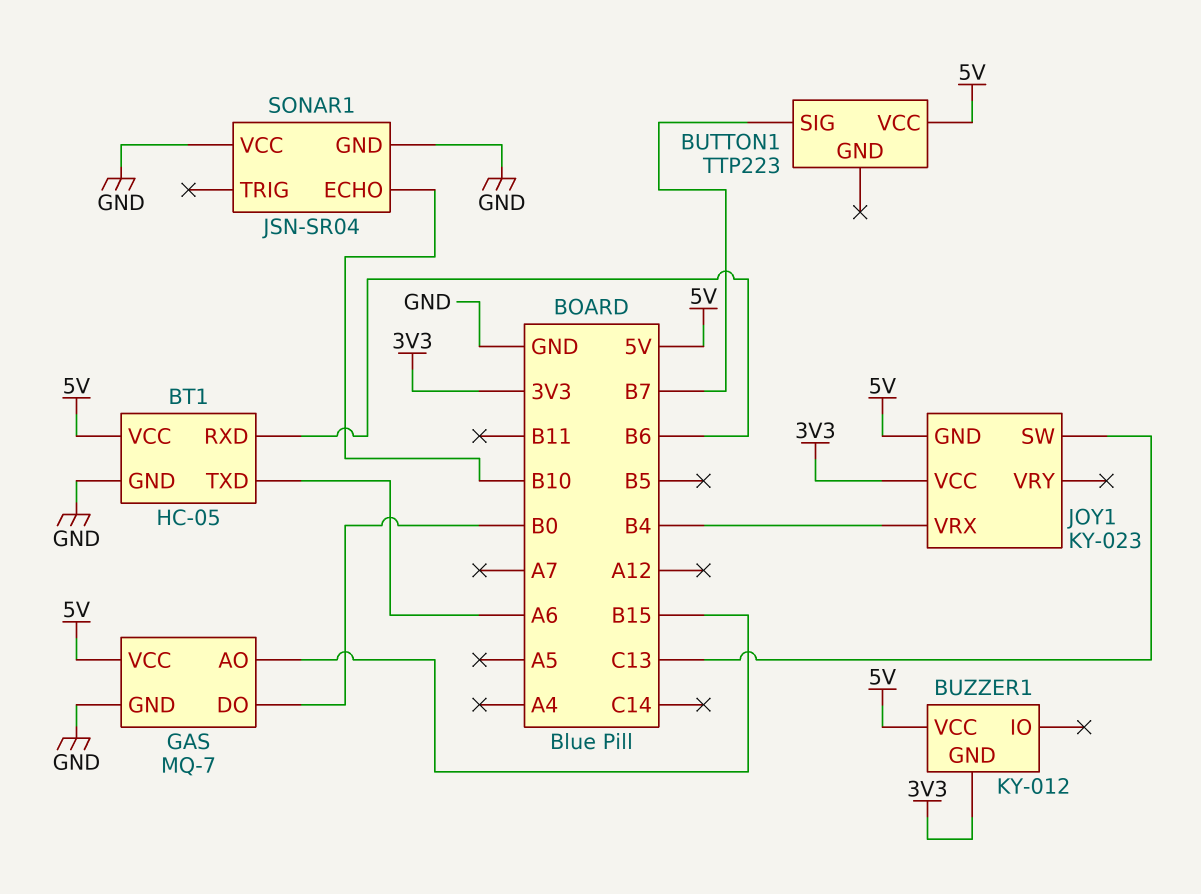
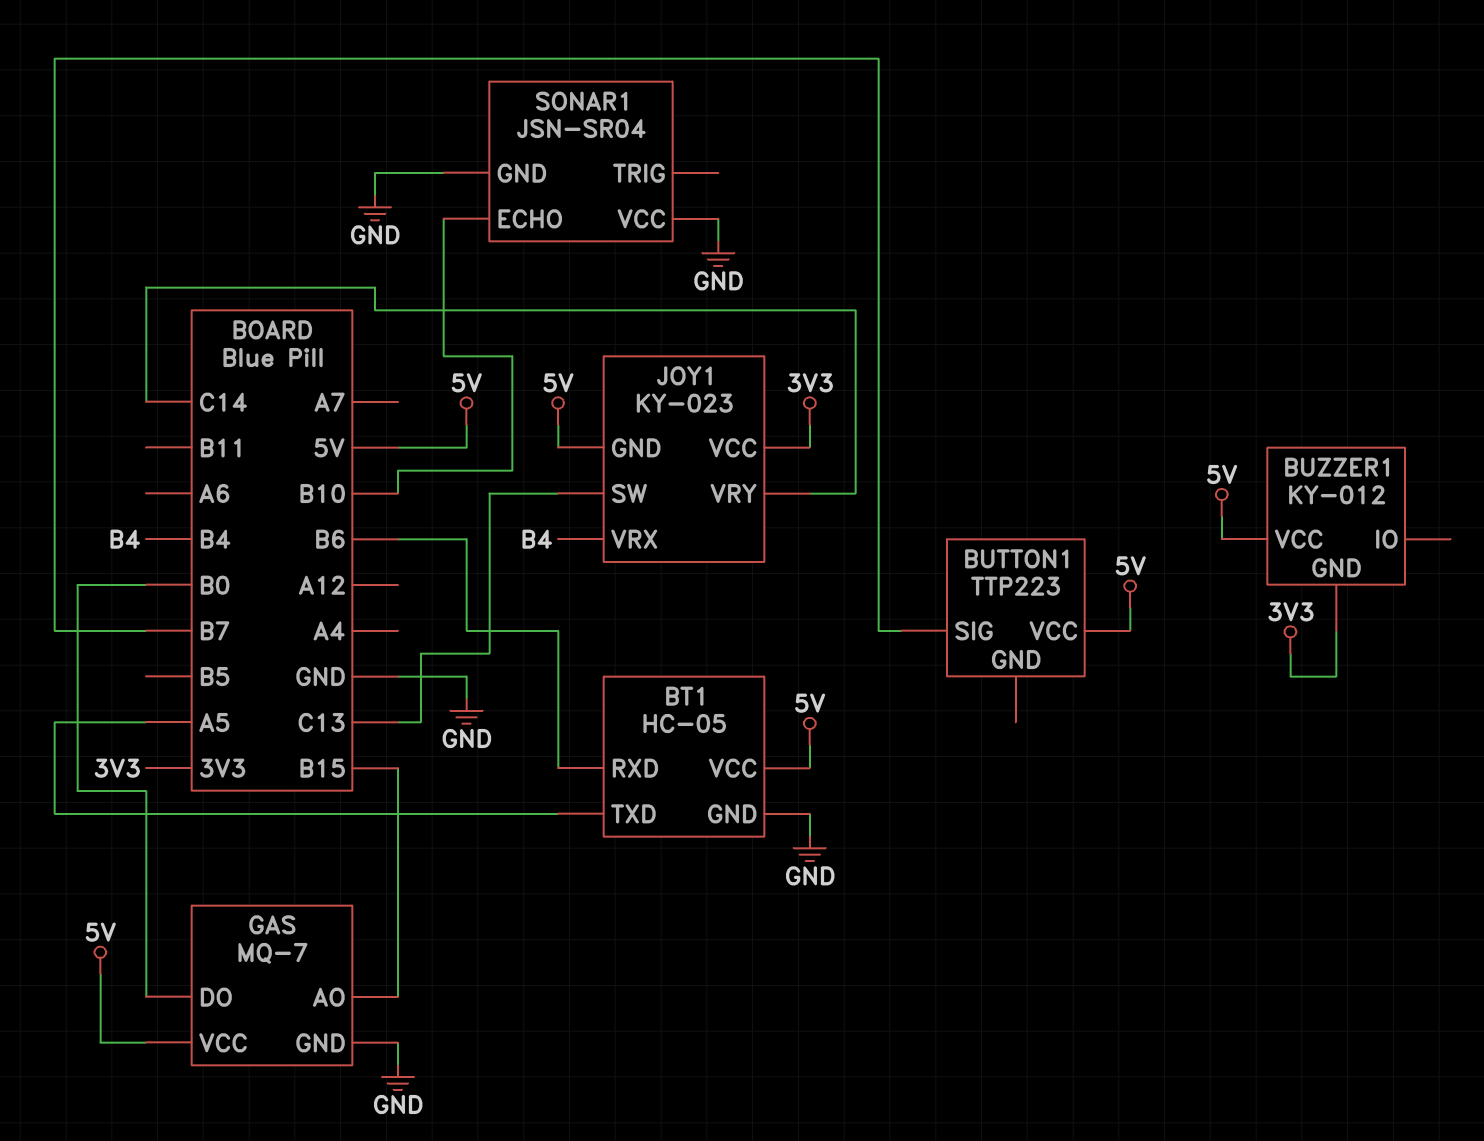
BT1 pin TXD: A6 -> A5
JOY1 pin VRY: none -> C14

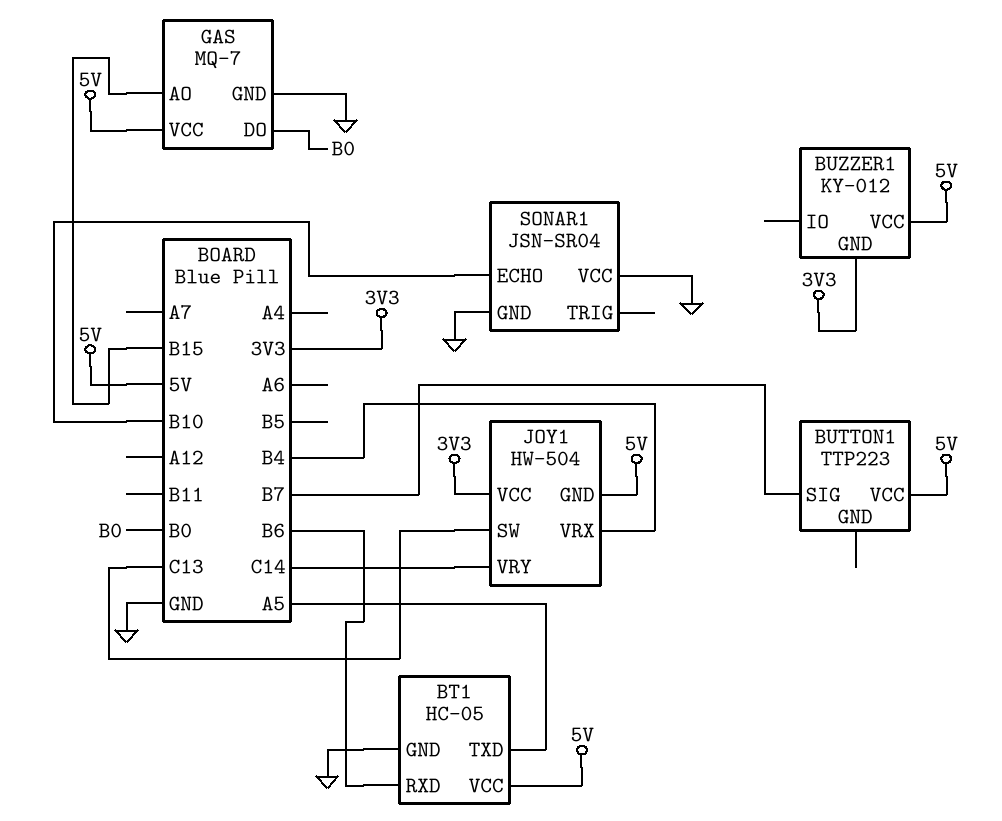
JOY1: KY-023 -> HW-504

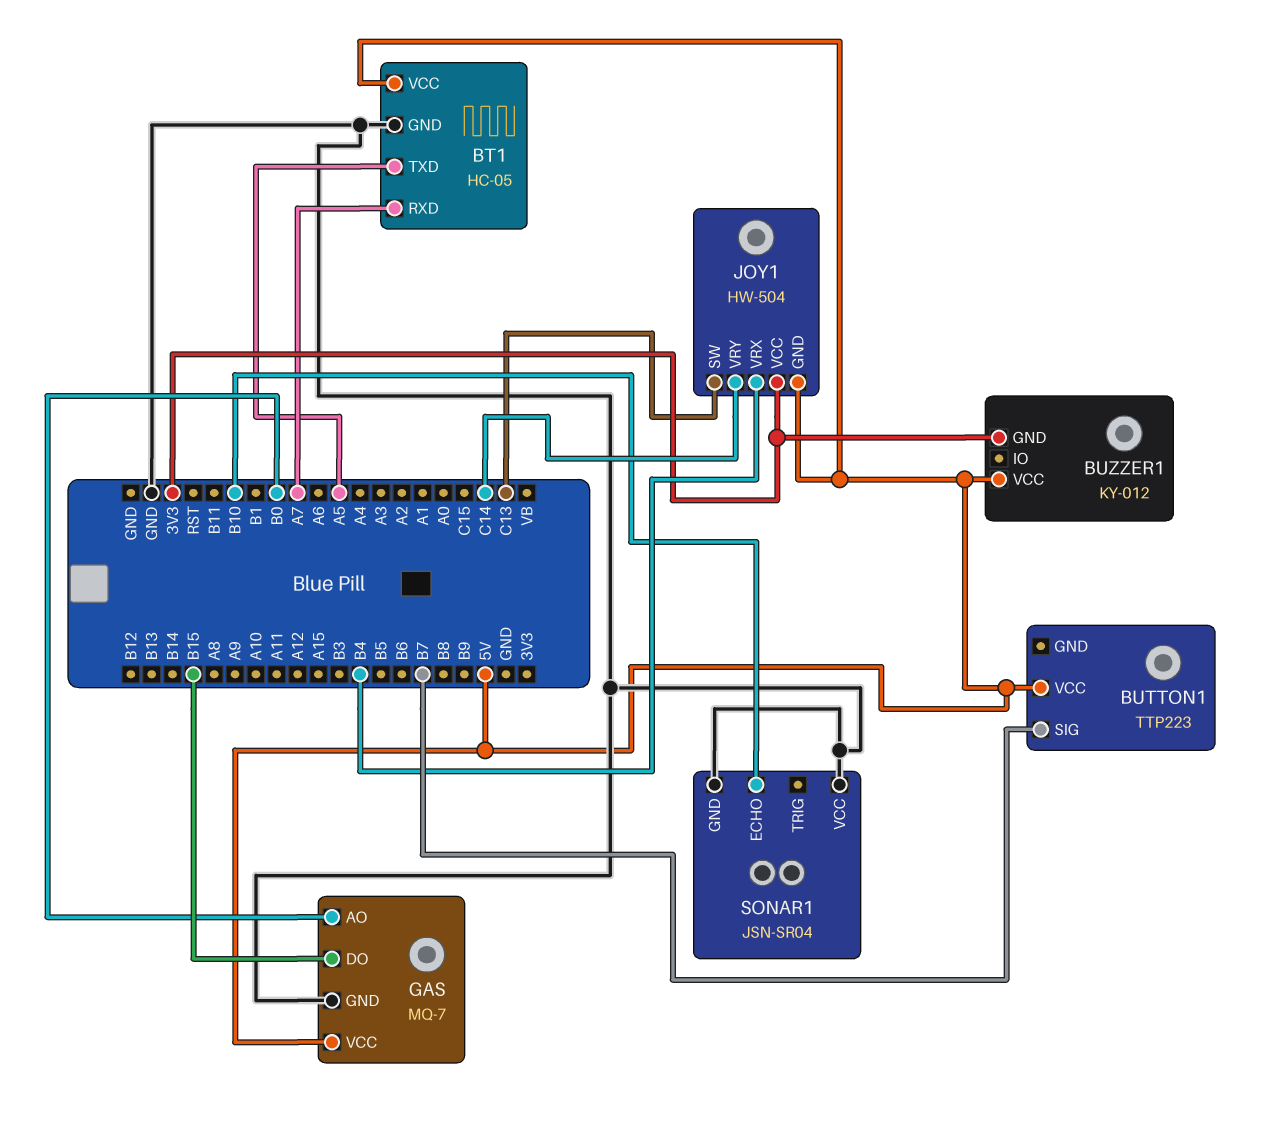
BT1 pin RXD: B6 -> A7
GAS pin AO: B15 -> B0
GAS pin DO: B0 -> B15

